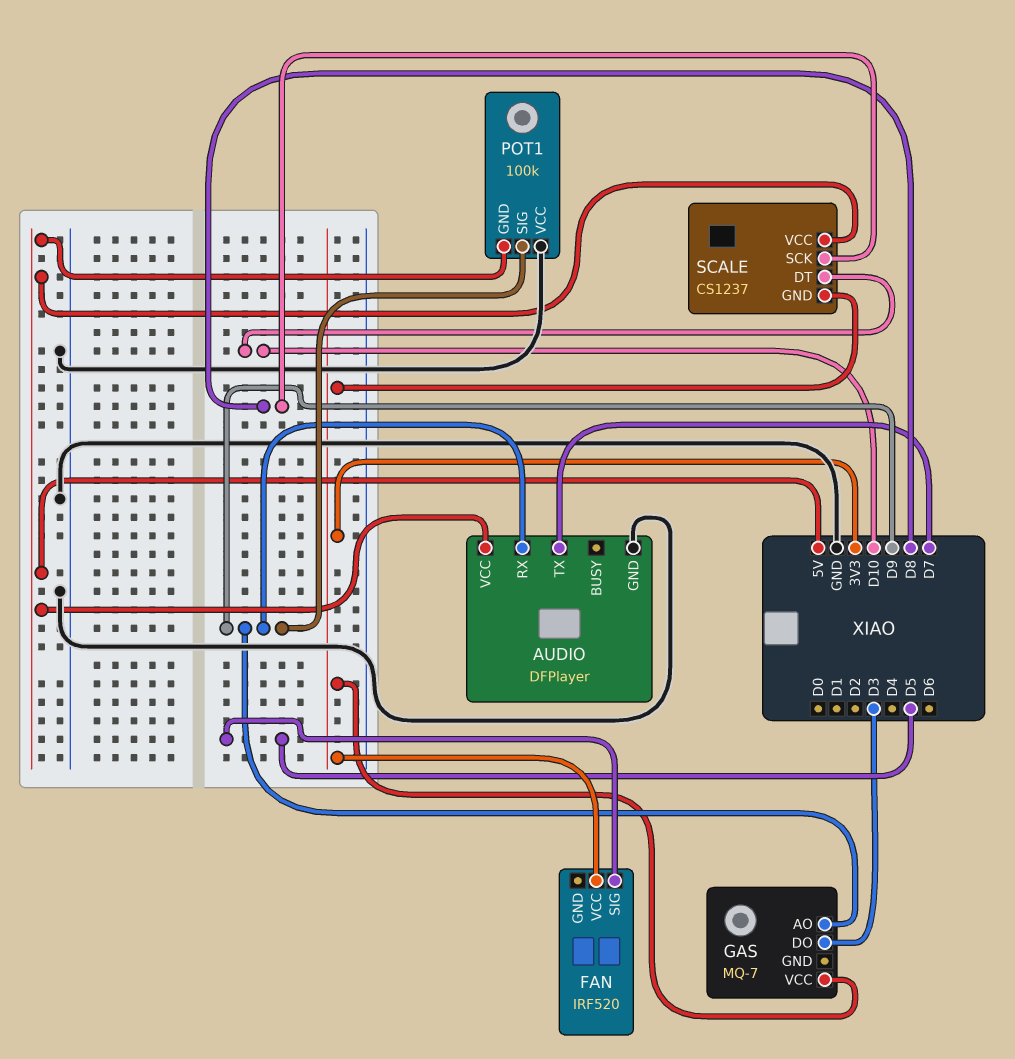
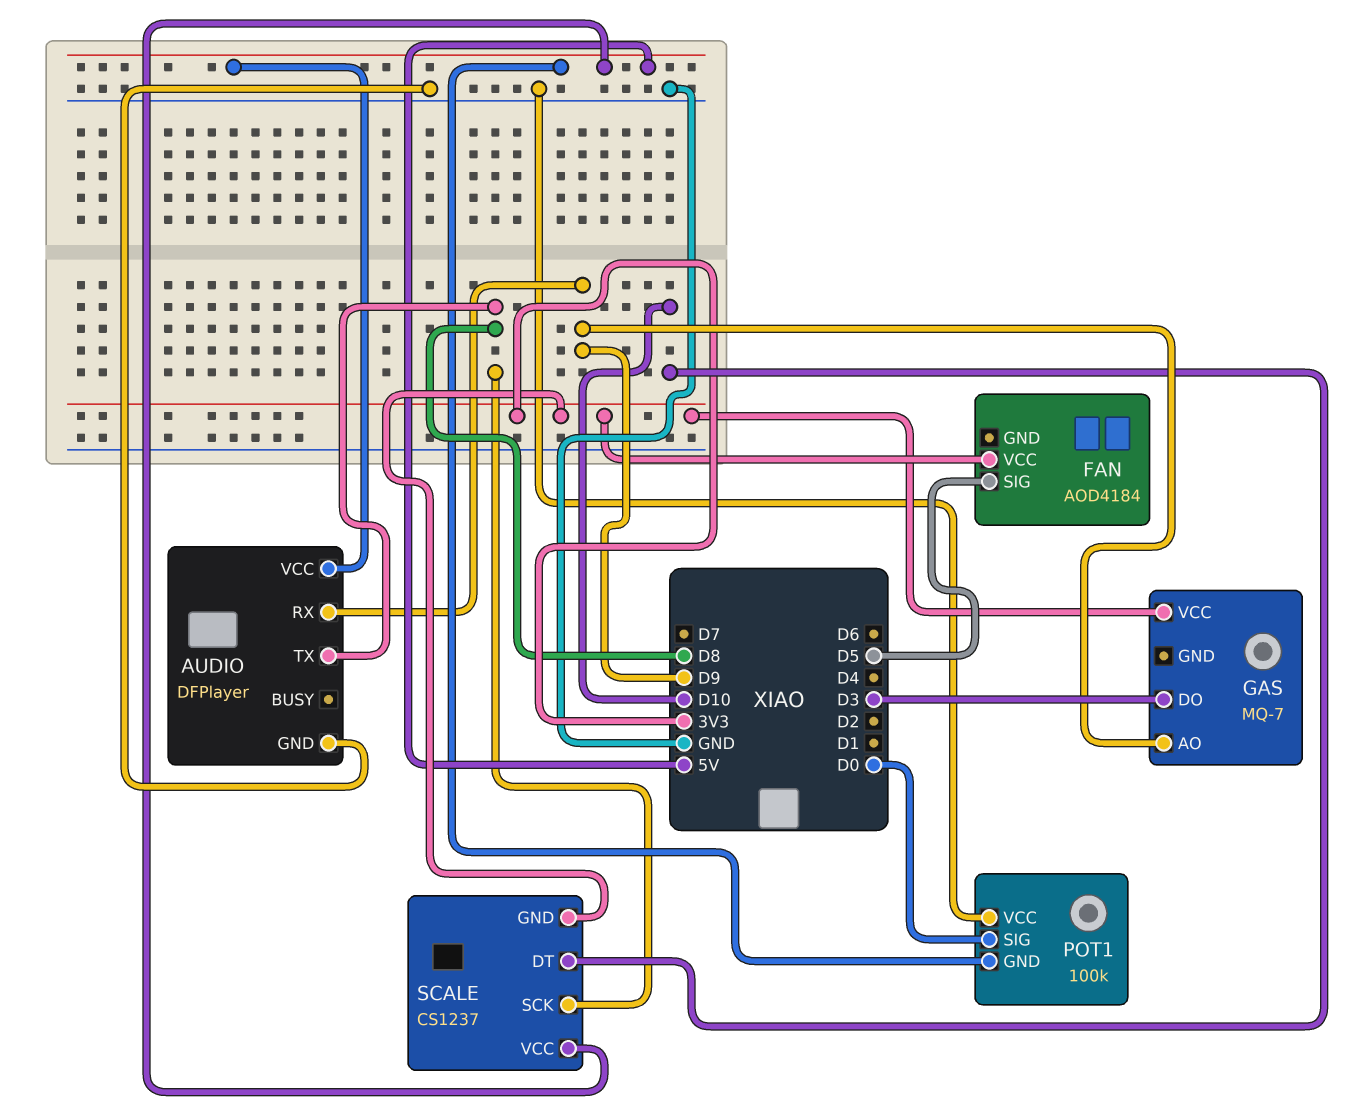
AUDIO pin TX: D7 -> D8
FAN: IRF520 -> AOD4184
POT1 pin SIG: D9 -> D0

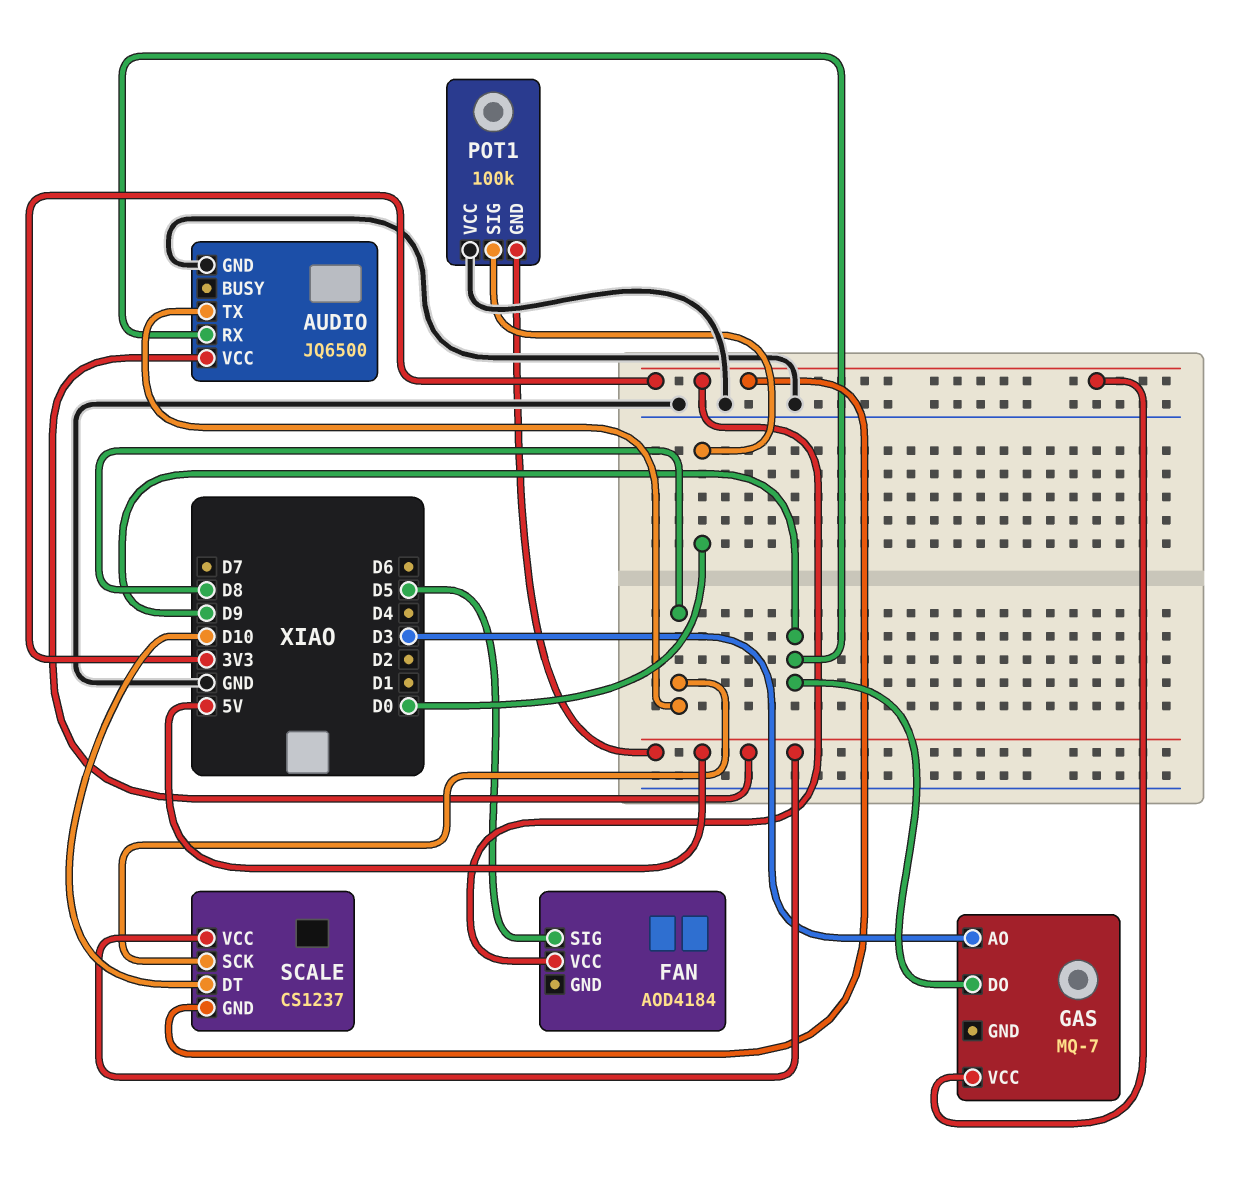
AUDIO: DFPlayer -> JQ6500
GAS pin AO: D9 -> D3
GAS pin DO: D3 -> D9

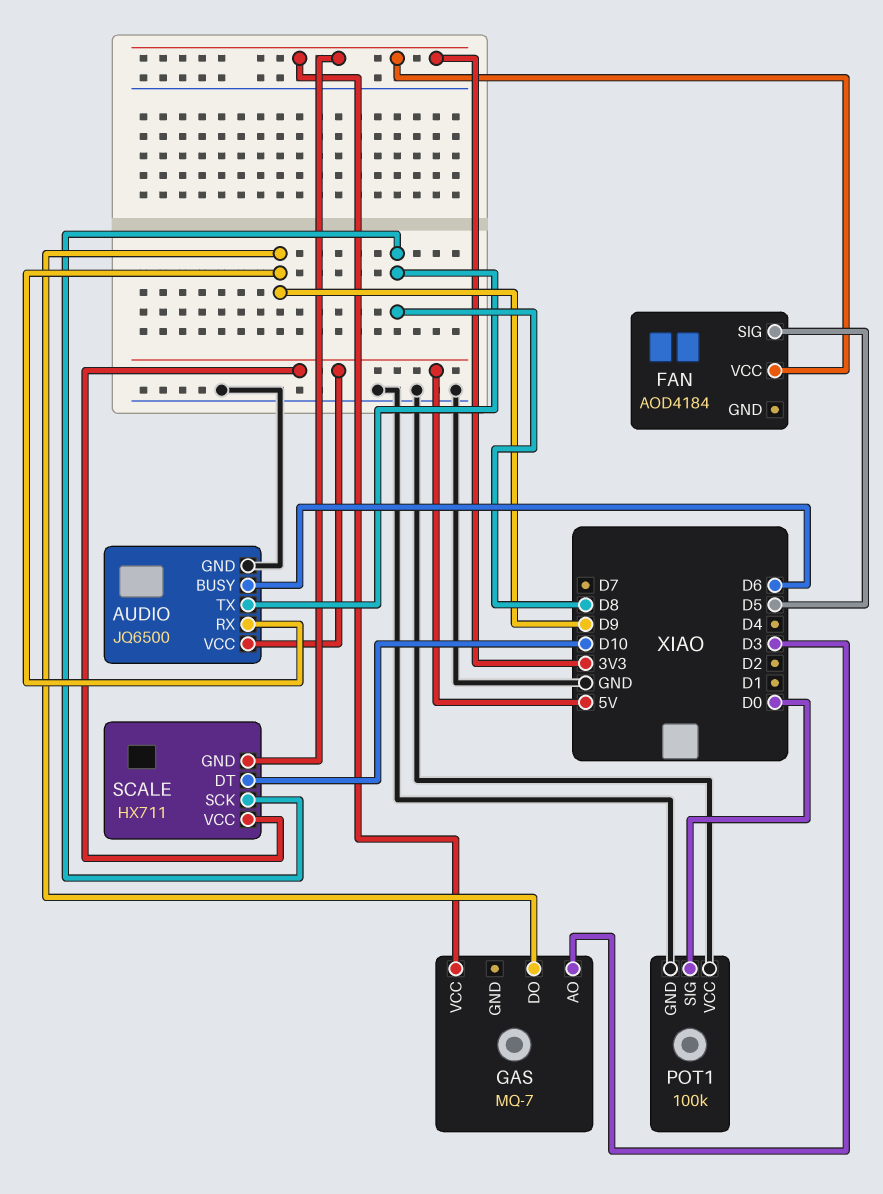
AUDIO pin BUSY: none -> D6
POT1 pin GND: 5V -> GND
SCALE: CS1237 -> HX711

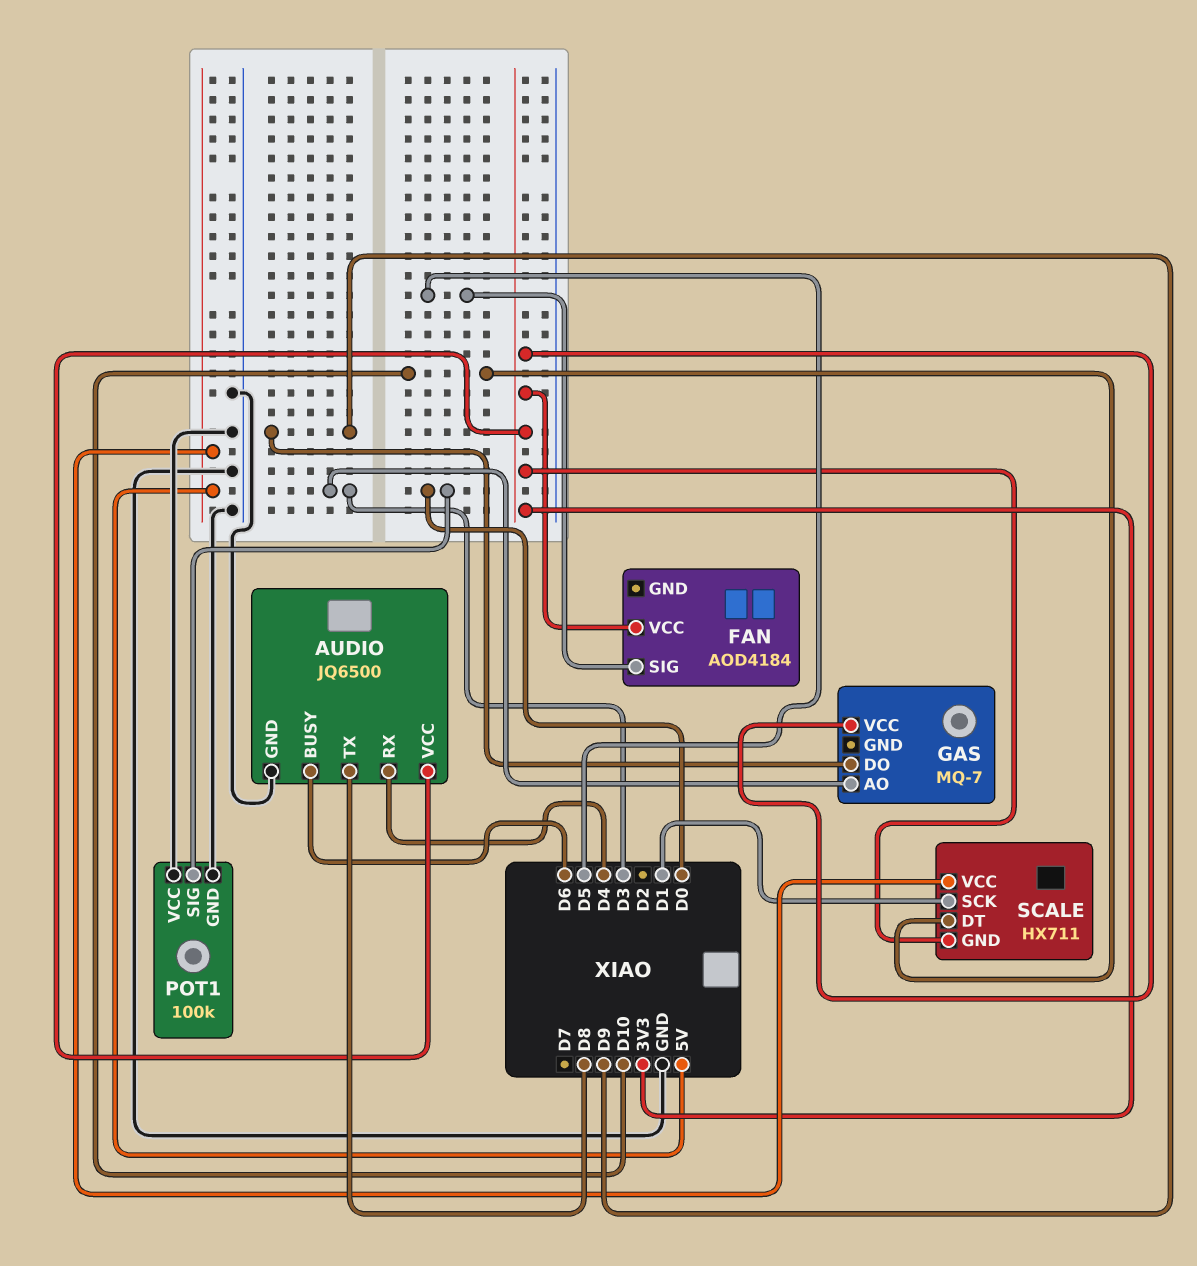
AUDIO pin RX: D9 -> D4
AUDIO pin VCC: 5V -> 3V3
SCALE pin SCK: D8 -> D1

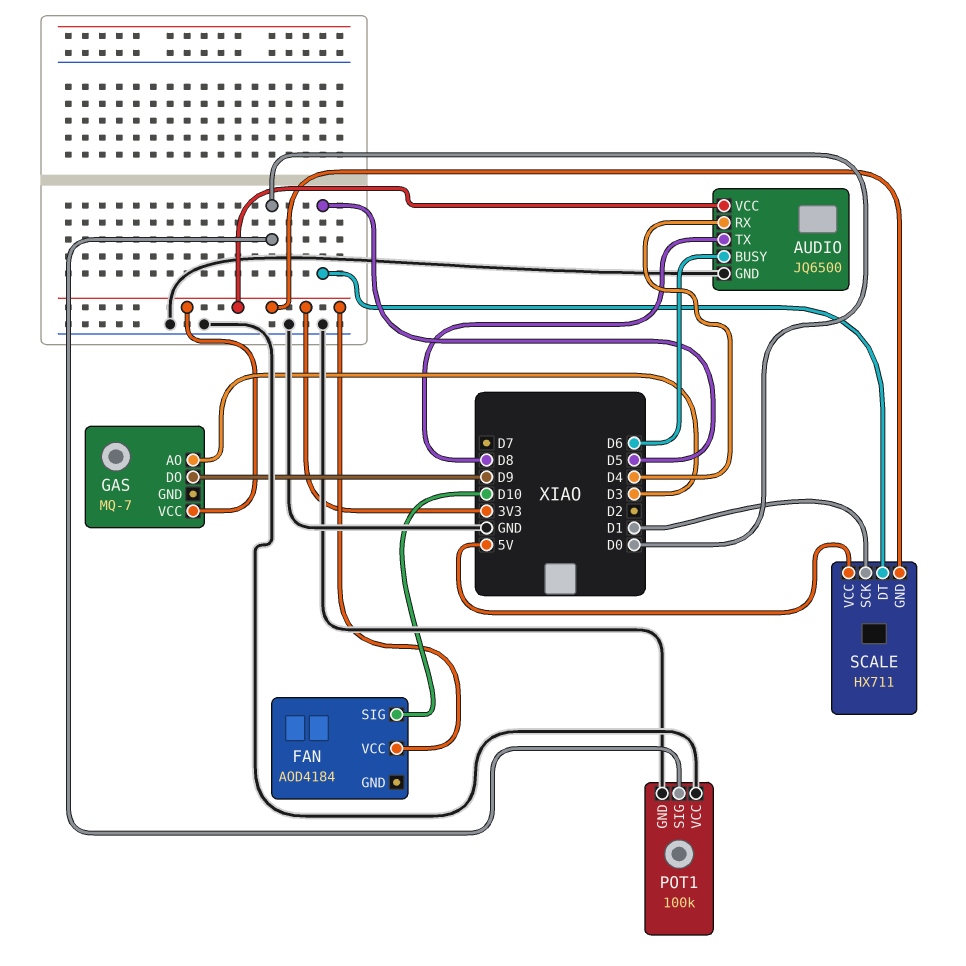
FAN pin SIG: D5 -> D10
SCALE pin DT: D10 -> D5

